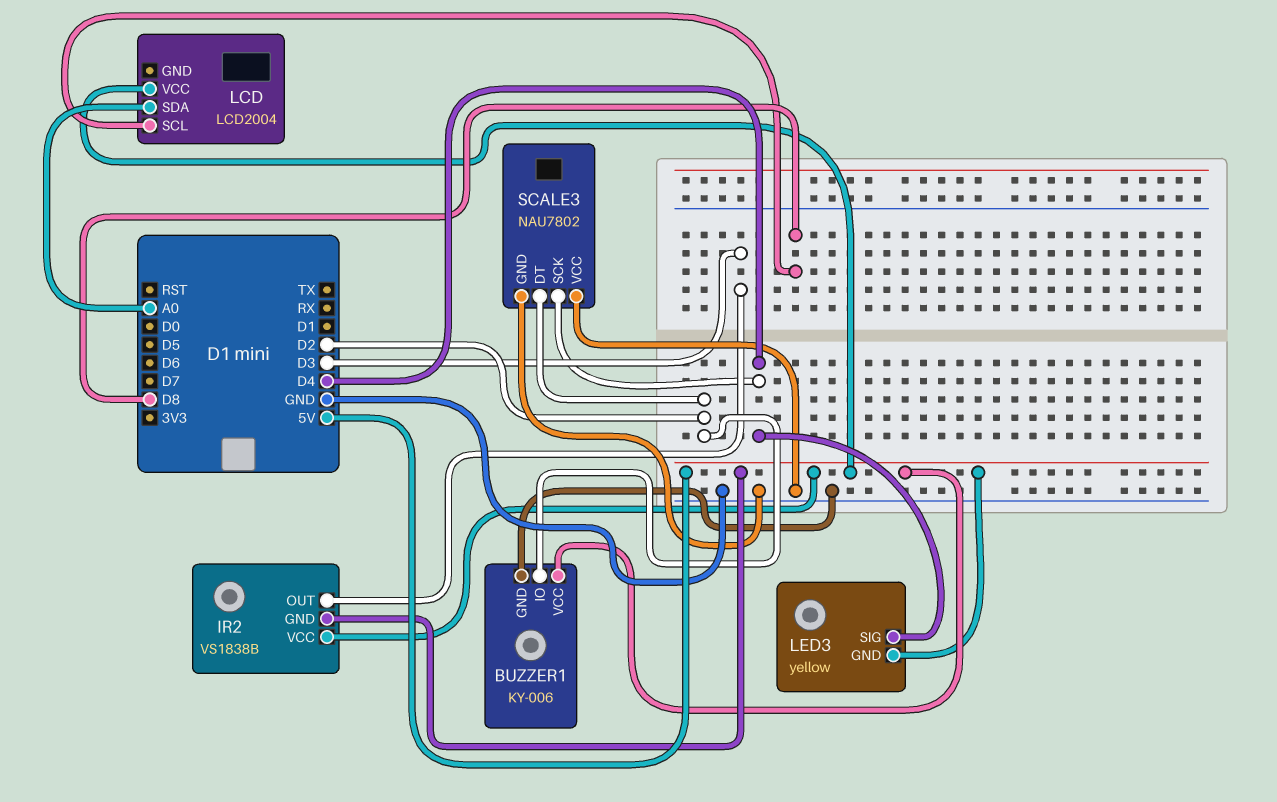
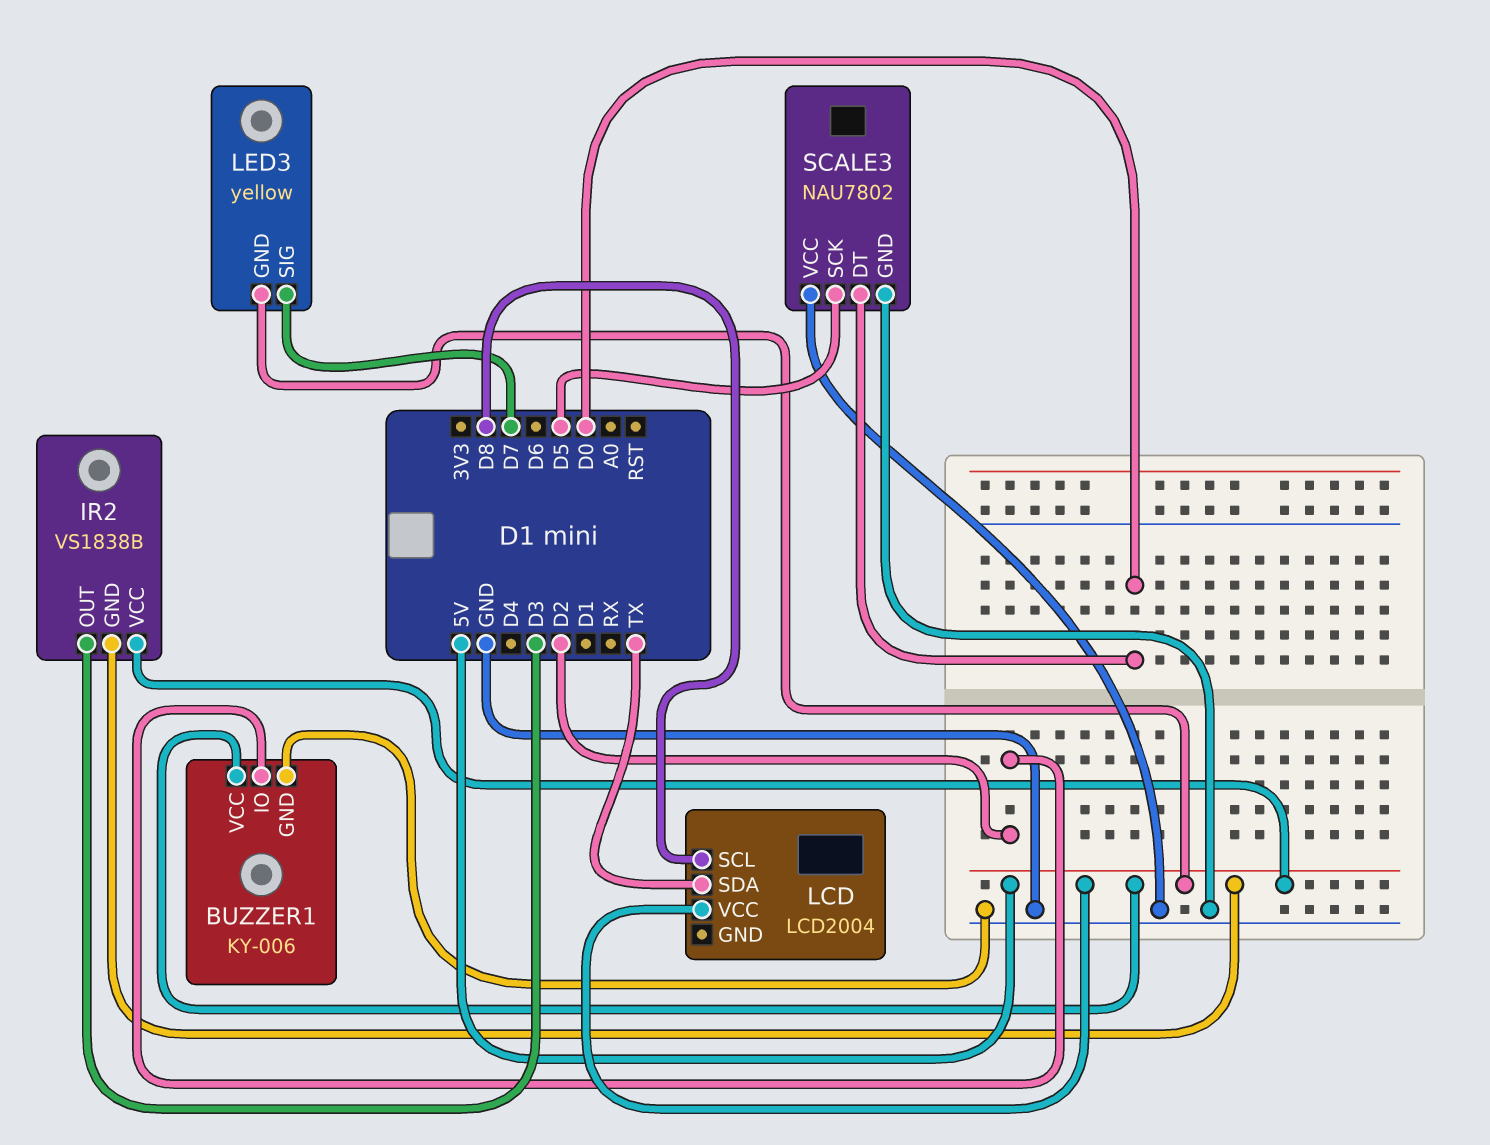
LCD pin SDA: A0 -> TX
LED3 pin SIG: D4 -> D7
SCALE3 pin DT: D2 -> D0
SCALE3 pin SCK: D4 -> D5

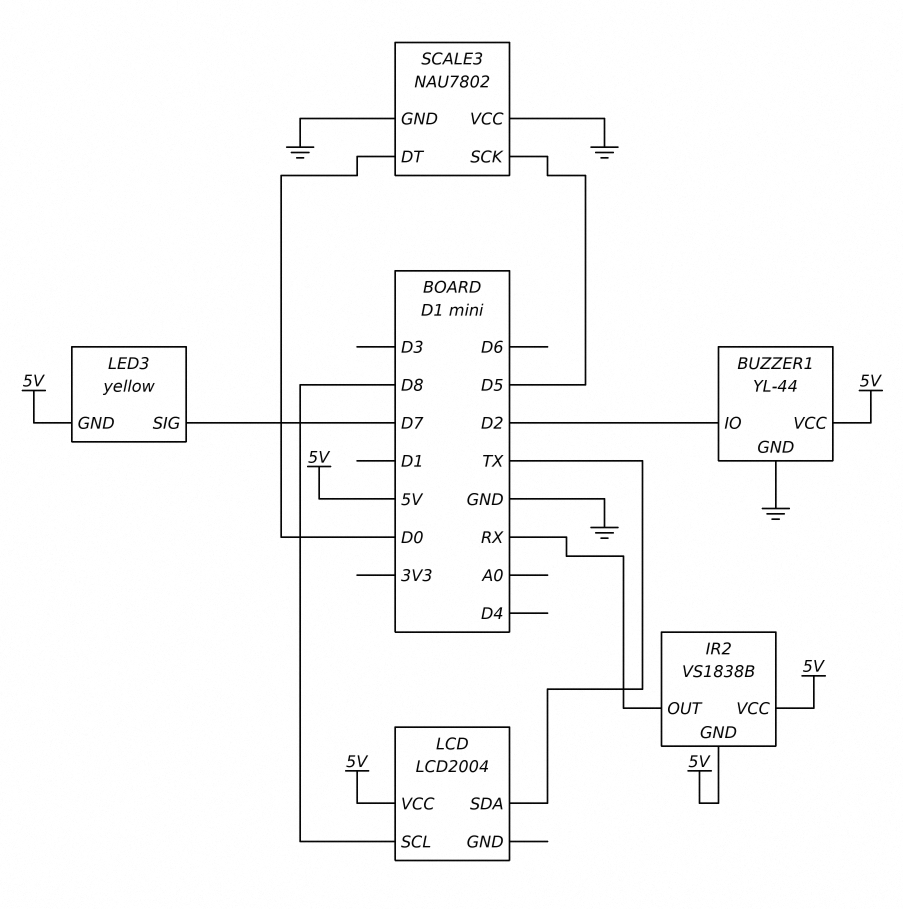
BUZZER1: KY-006 -> YL-44
IR2 pin OUT: D3 -> RX

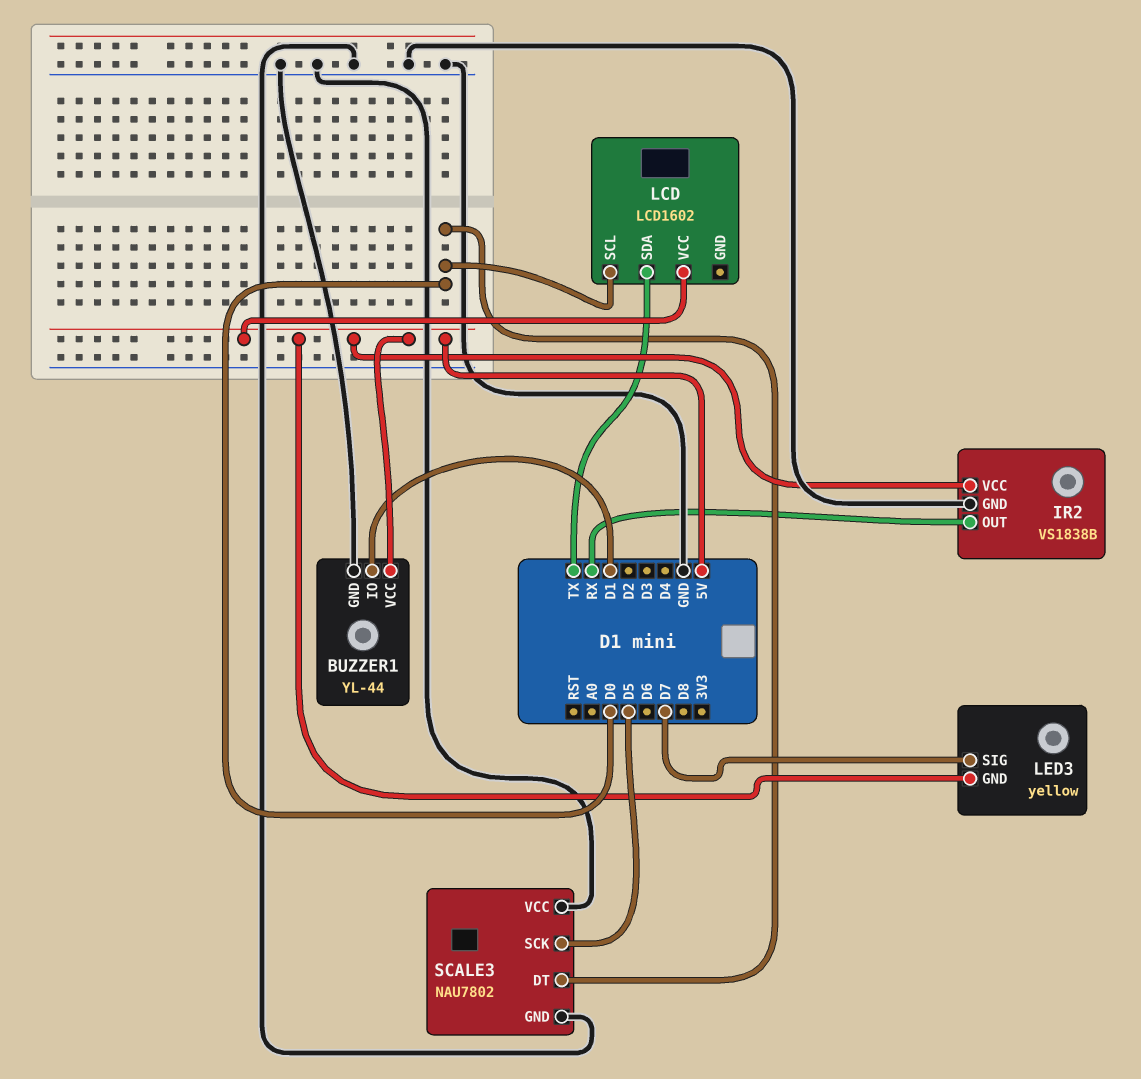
BUZZER1 pin IO: D2 -> D1
IR2 pin GND: 5V -> GND
LCD: LCD2004 -> LCD1602
LCD pin SCL: D8 -> D0

